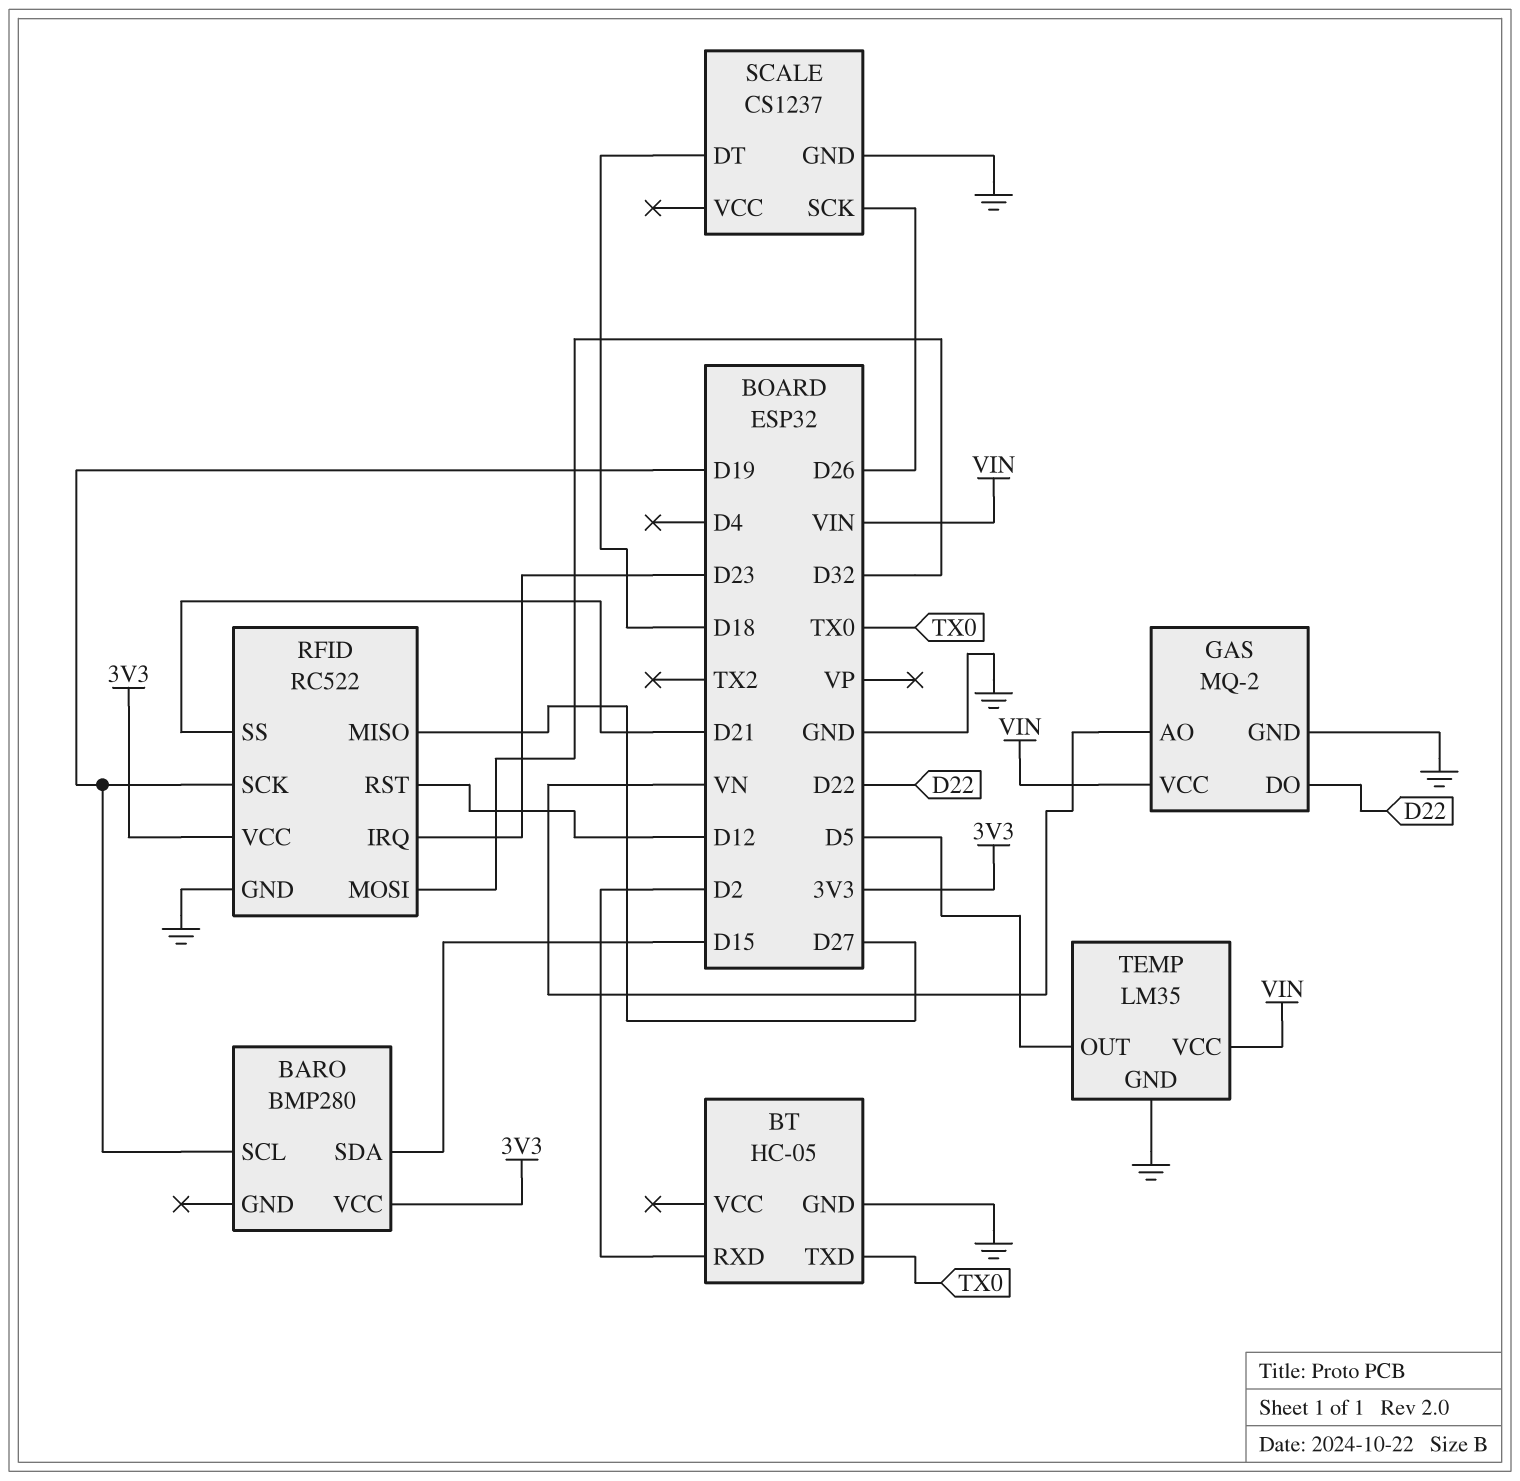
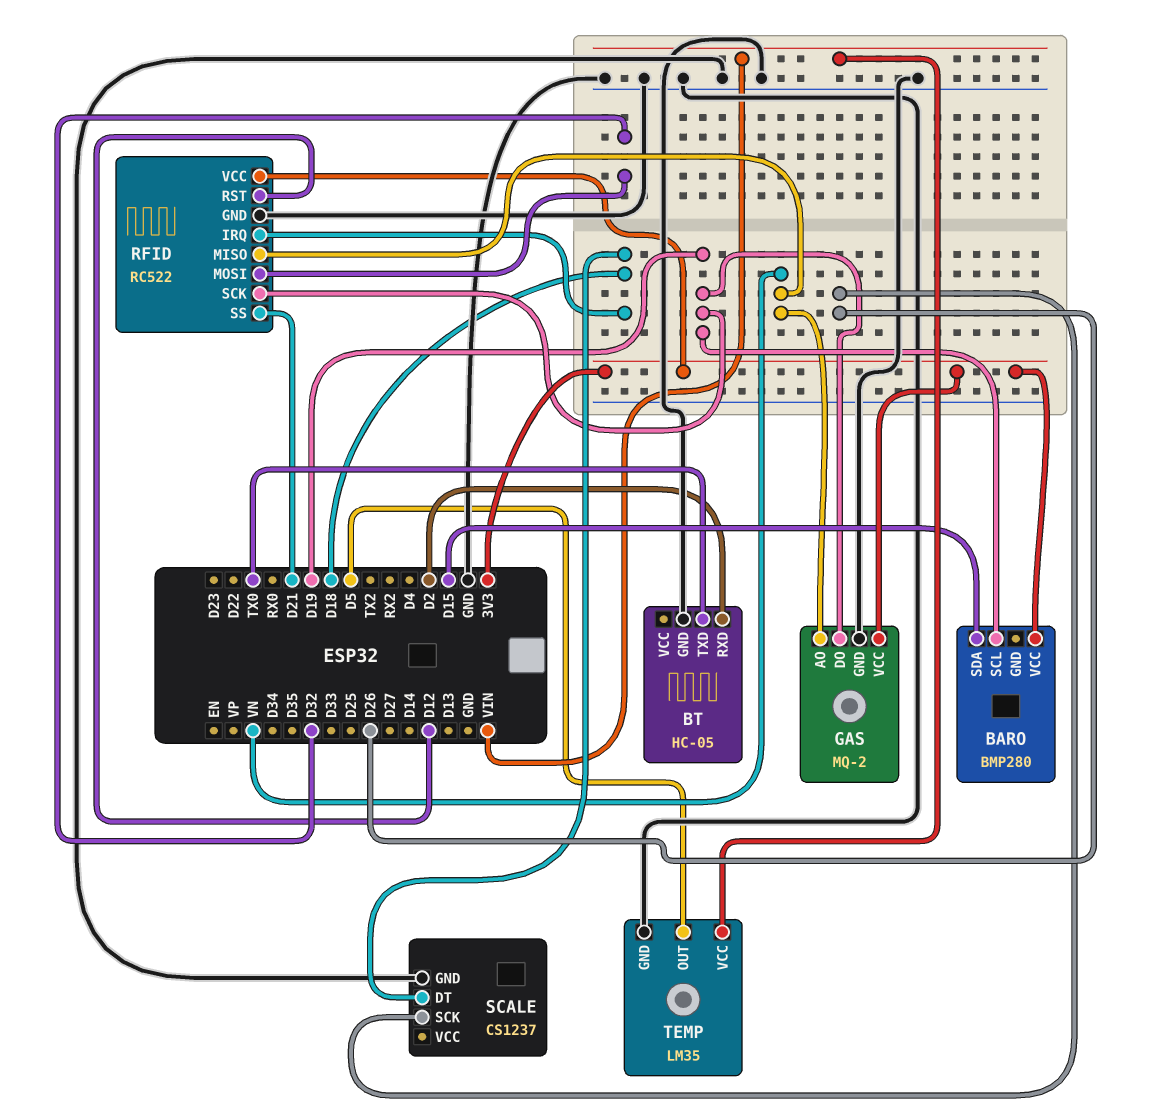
GAS pin DO: D22 -> D19
GAS pin VCC: VIN -> 3V3
RFID pin IRQ: D23 -> D18
RFID pin MISO: D27 -> VN

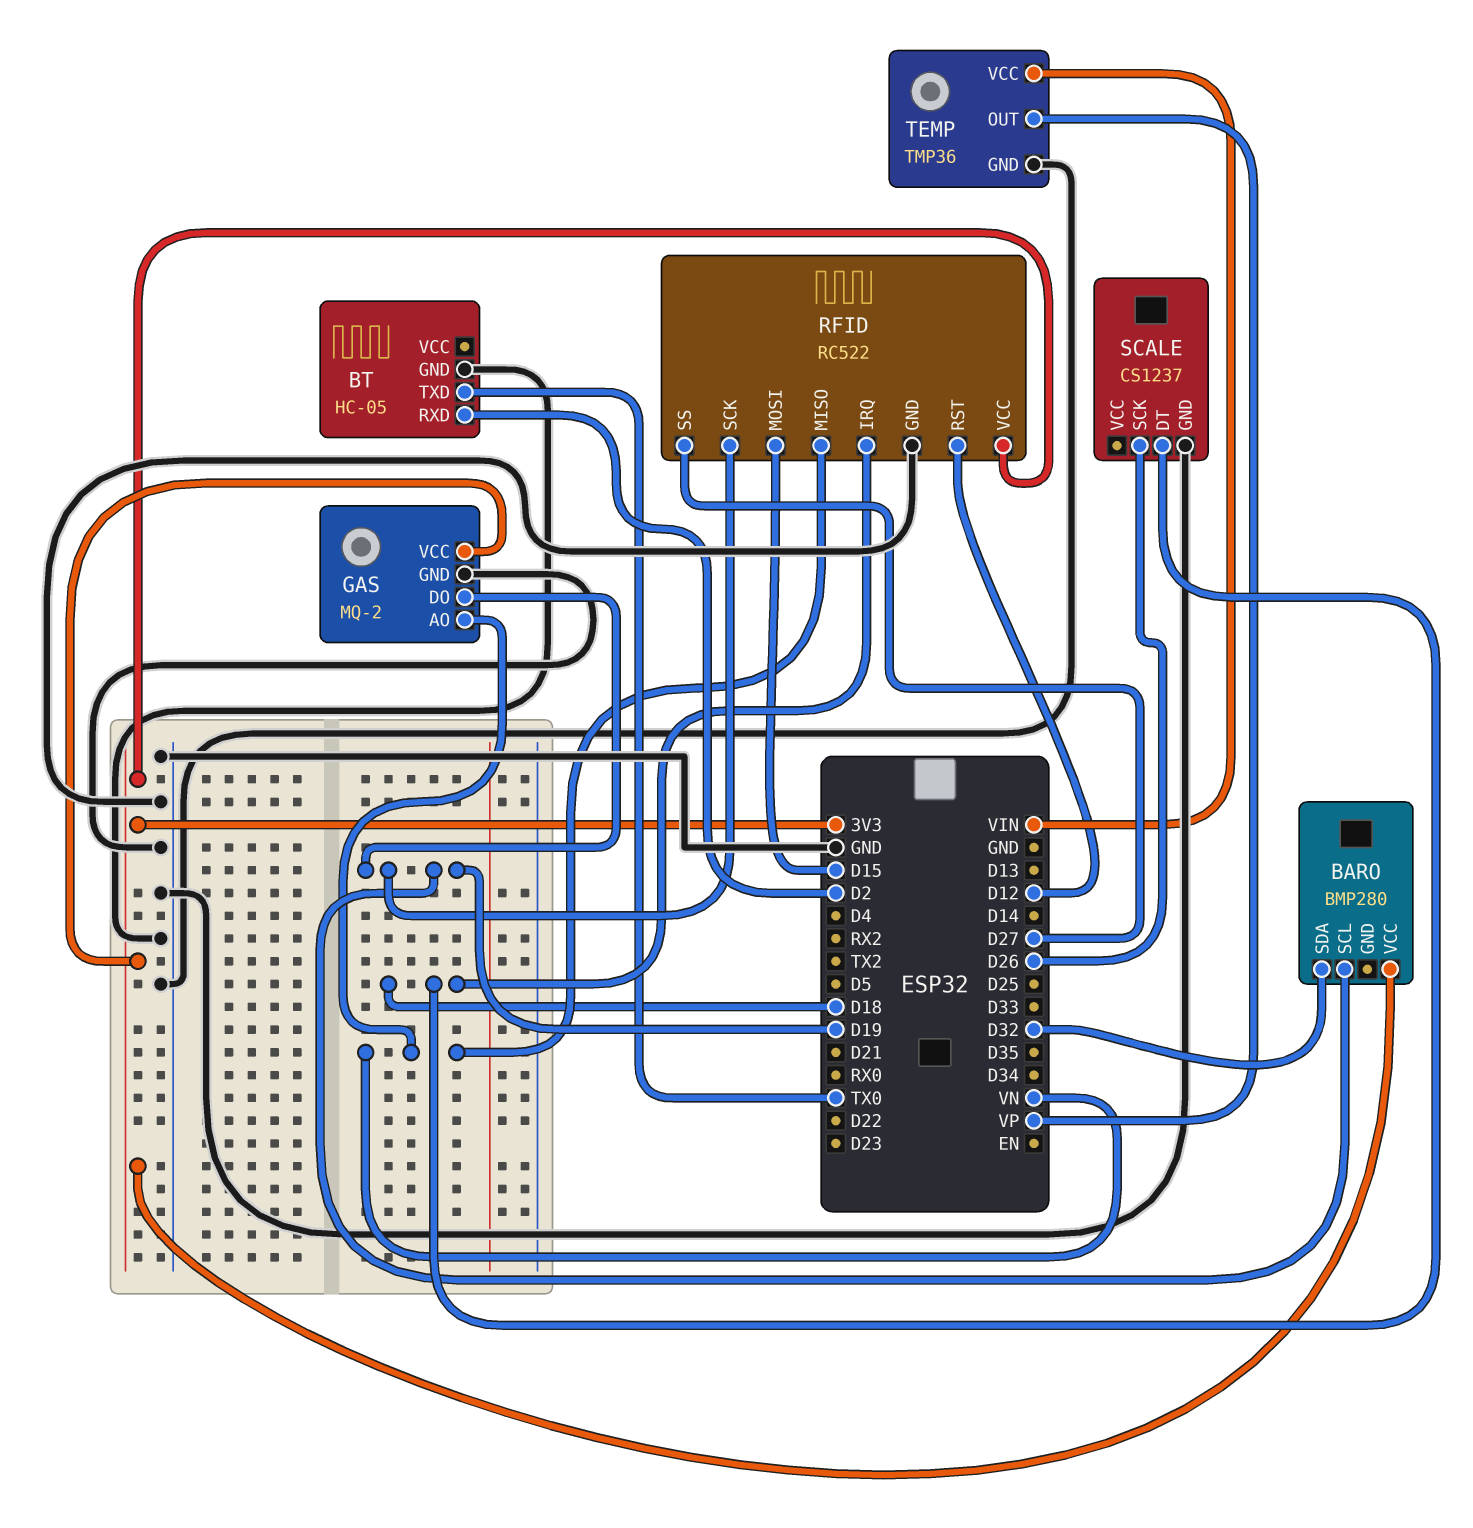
BARO pin SDA: D15 -> D32
RFID pin MOSI: D32 -> D15
RFID pin SS: D21 -> D27
TEMP: LM35 -> TMP36
TEMP pin OUT: D5 -> VP

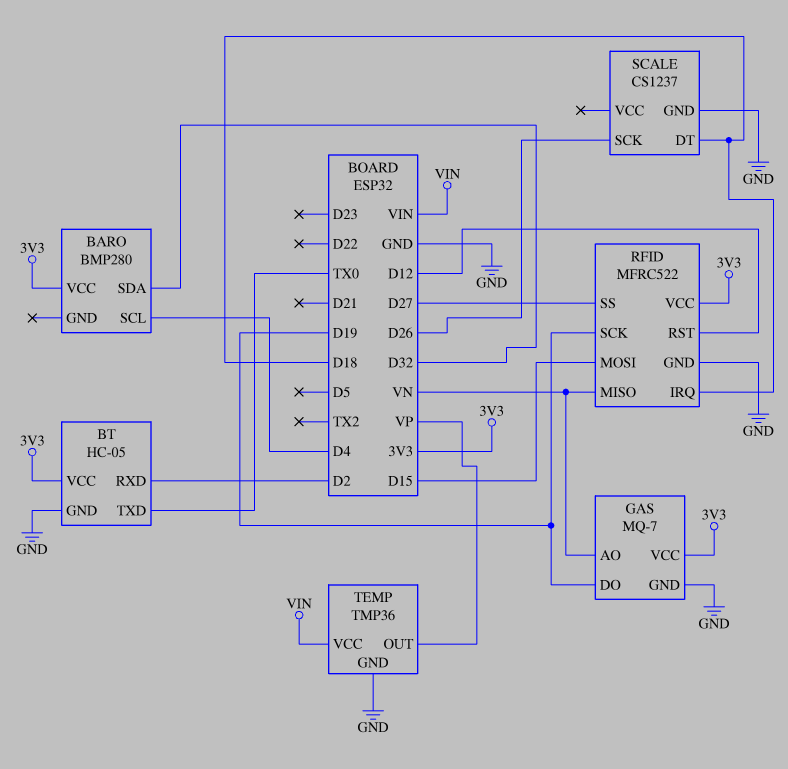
BARO pin SCL: D19 -> D4
BT pin VCC: none -> 3V3
GAS: MQ-2 -> MQ-7
RFID: RC522 -> MFRC522

